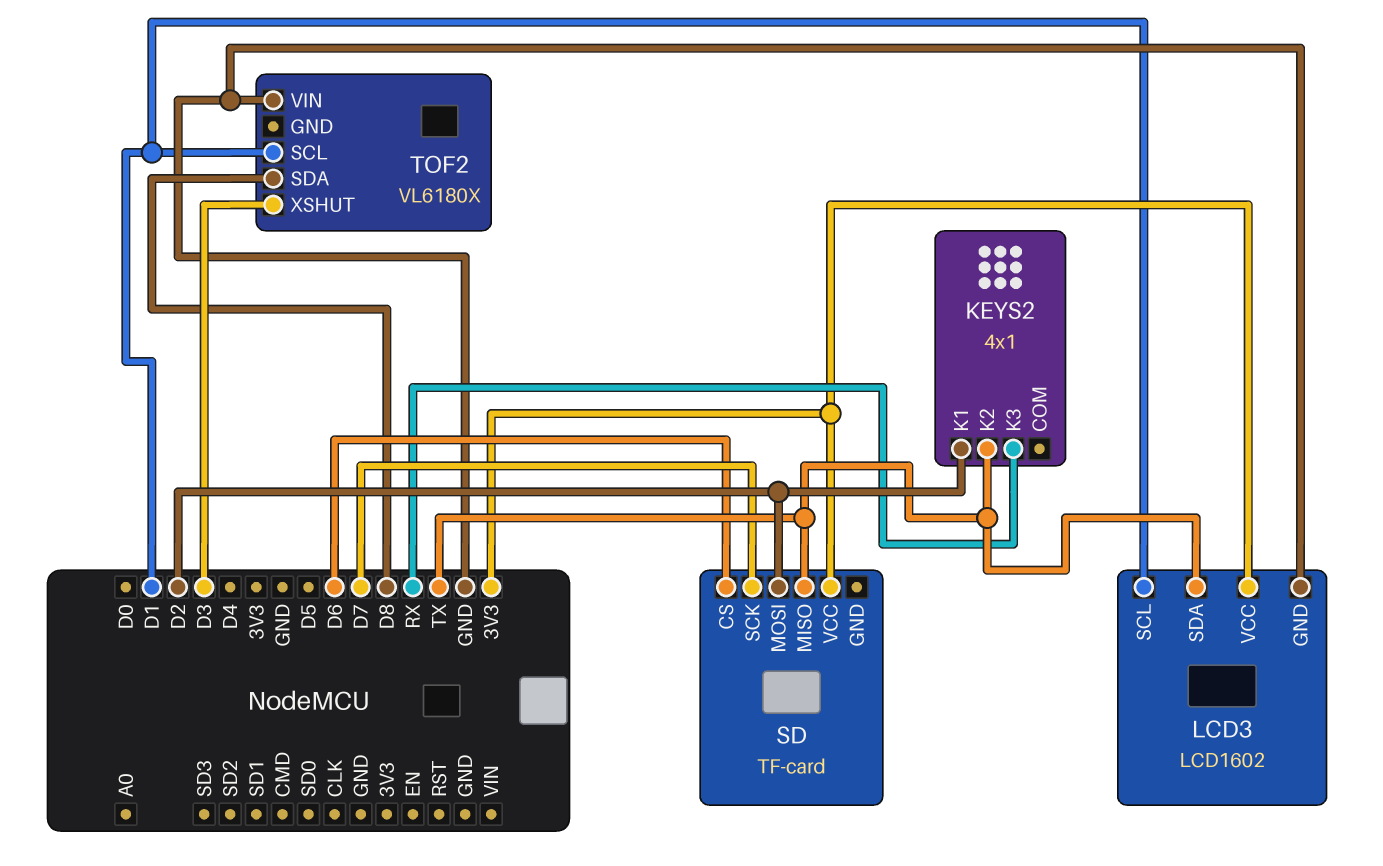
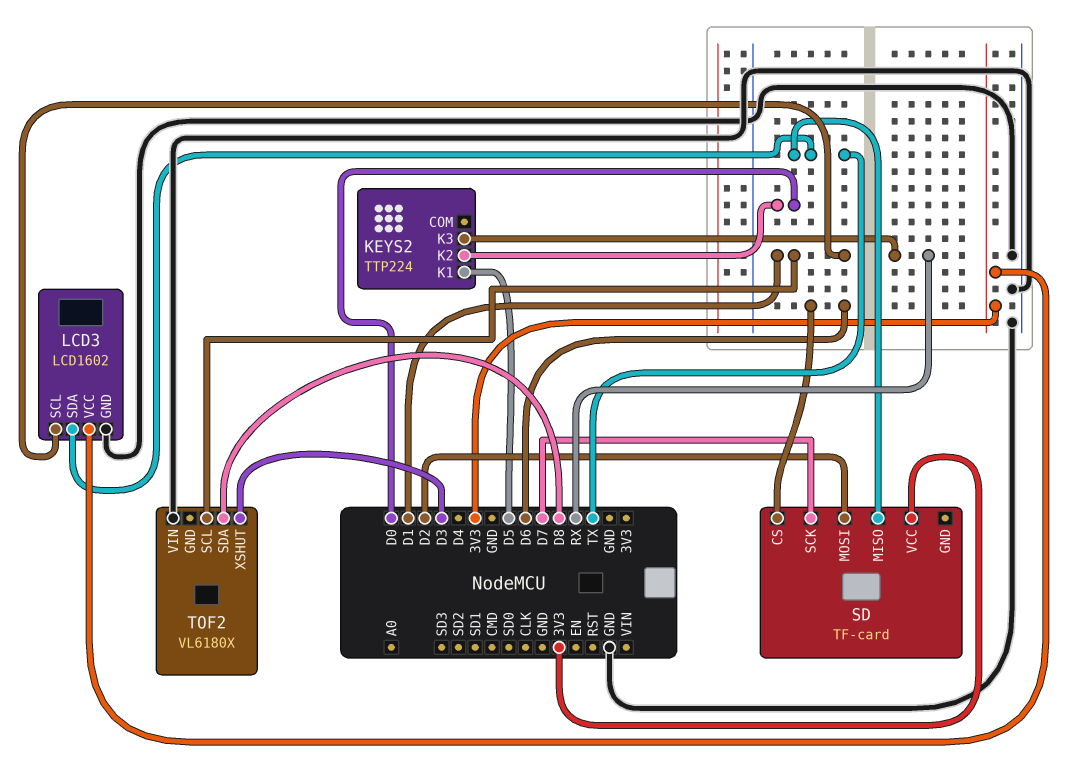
KEYS2: 4x1 -> TTP224
KEYS2 pin K1: D2 -> D5
KEYS2 pin K2: TX -> D0

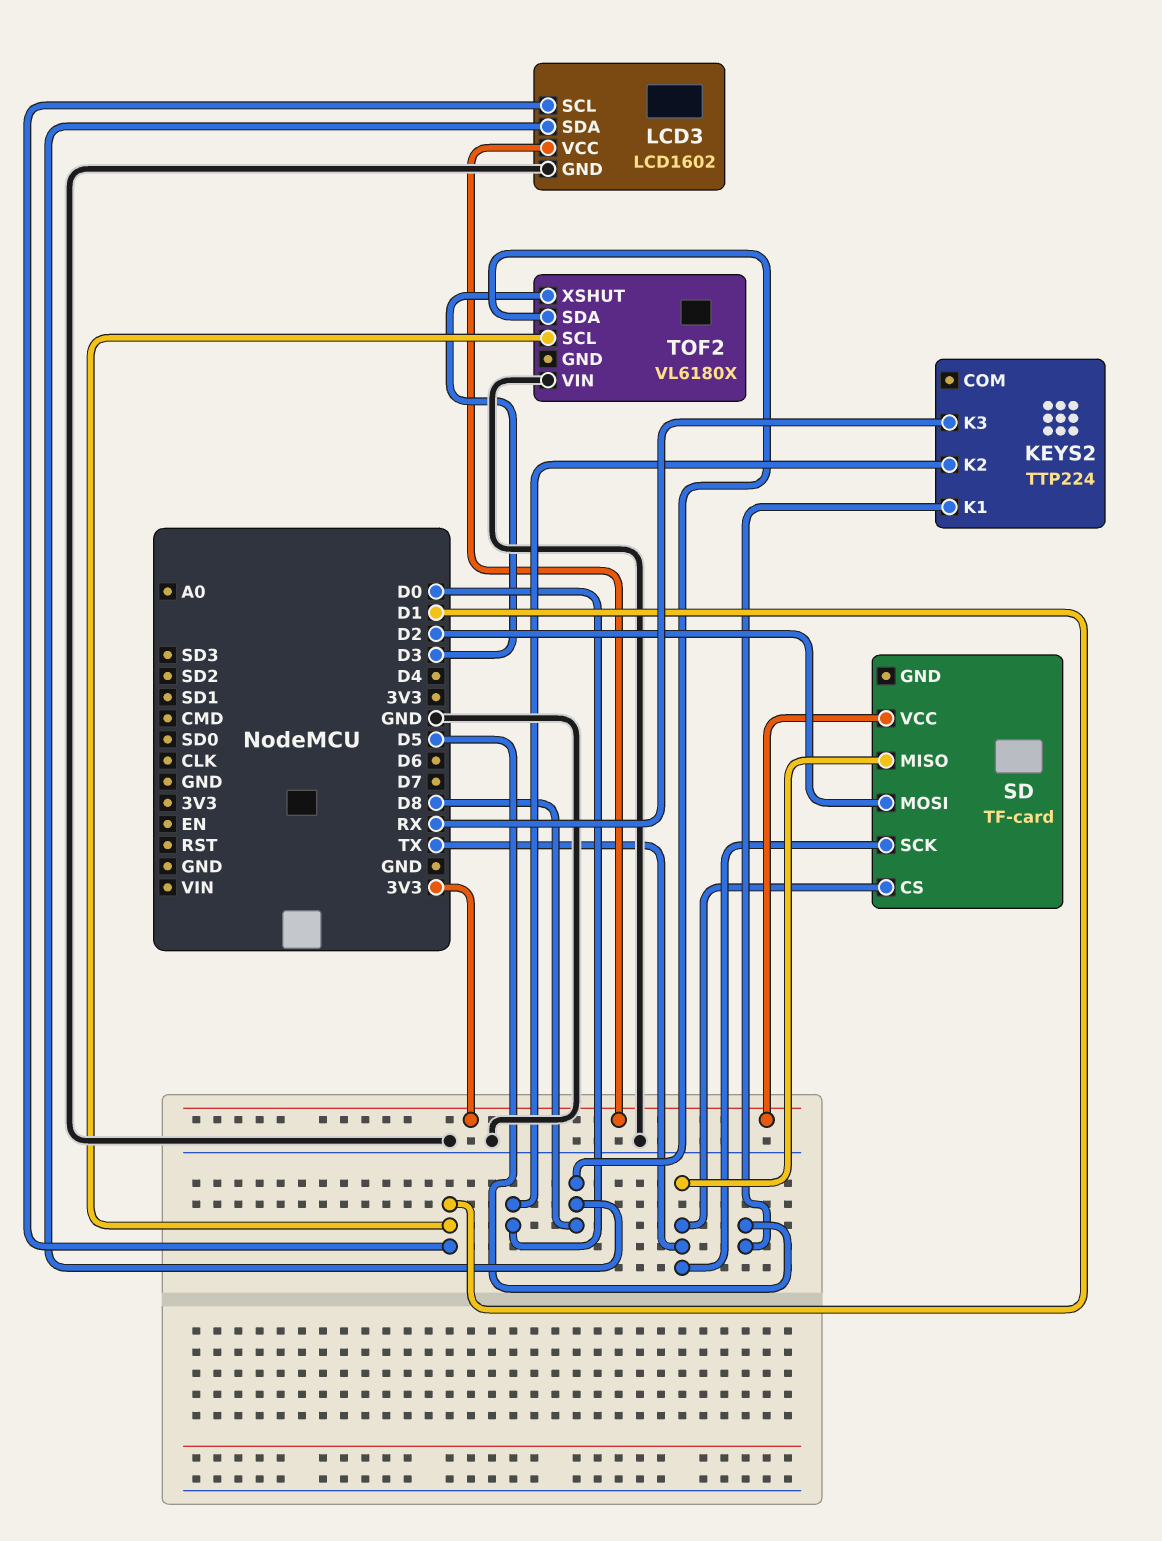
LCD3 pin SDA: TX -> D8
SD pin CS: D6 -> TX
SD pin SCK: D7 -> TX

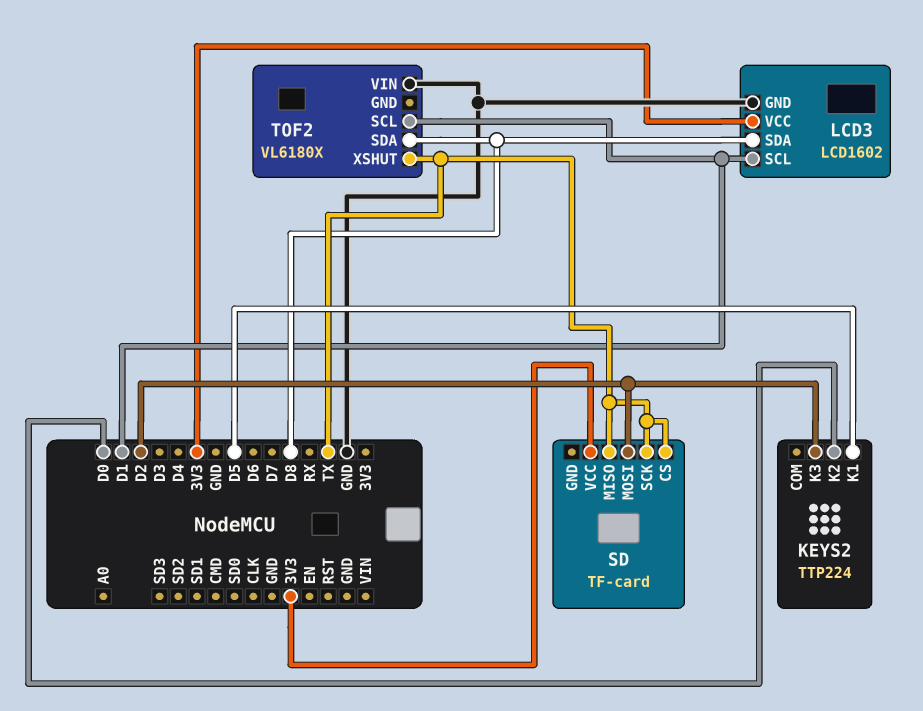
KEYS2 pin K3: RX -> D2
TOF2 pin XSHUT: D3 -> TX

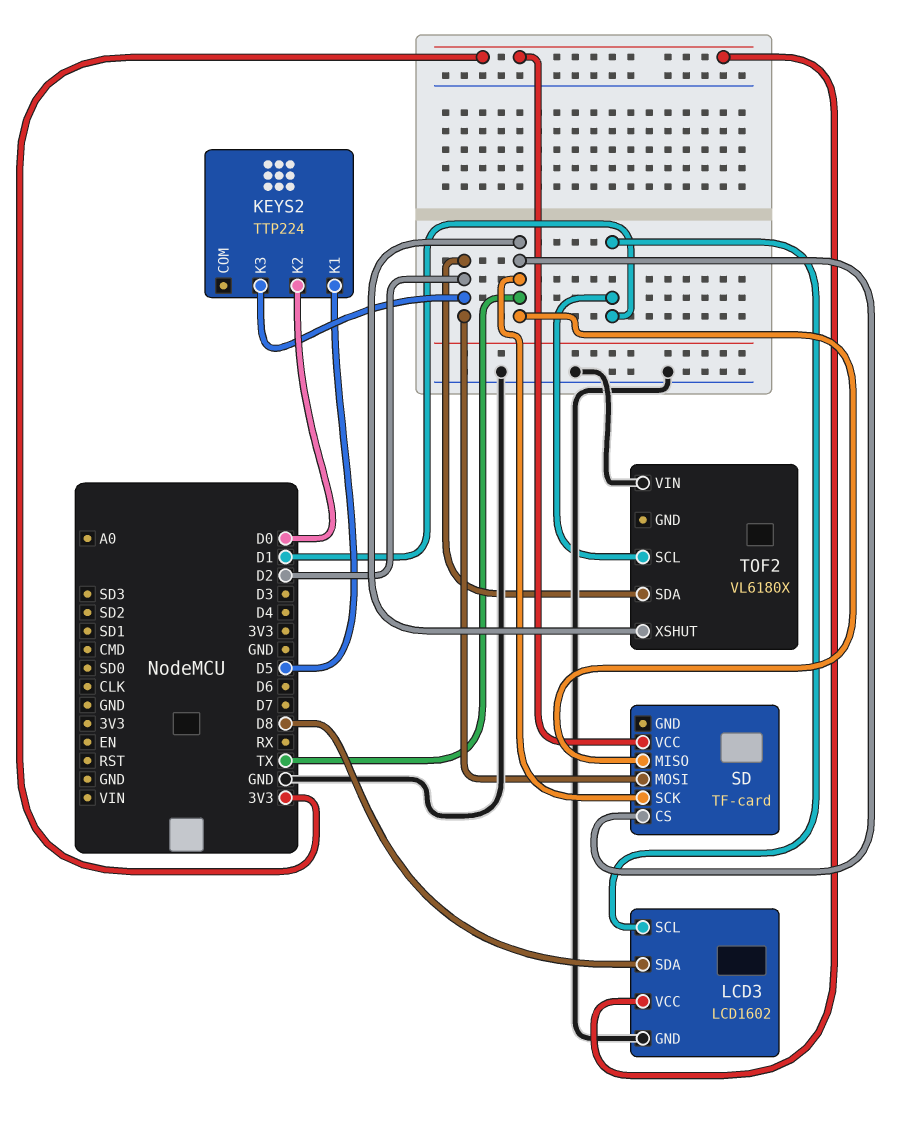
TOF2 pin SDA: D8 -> D2

